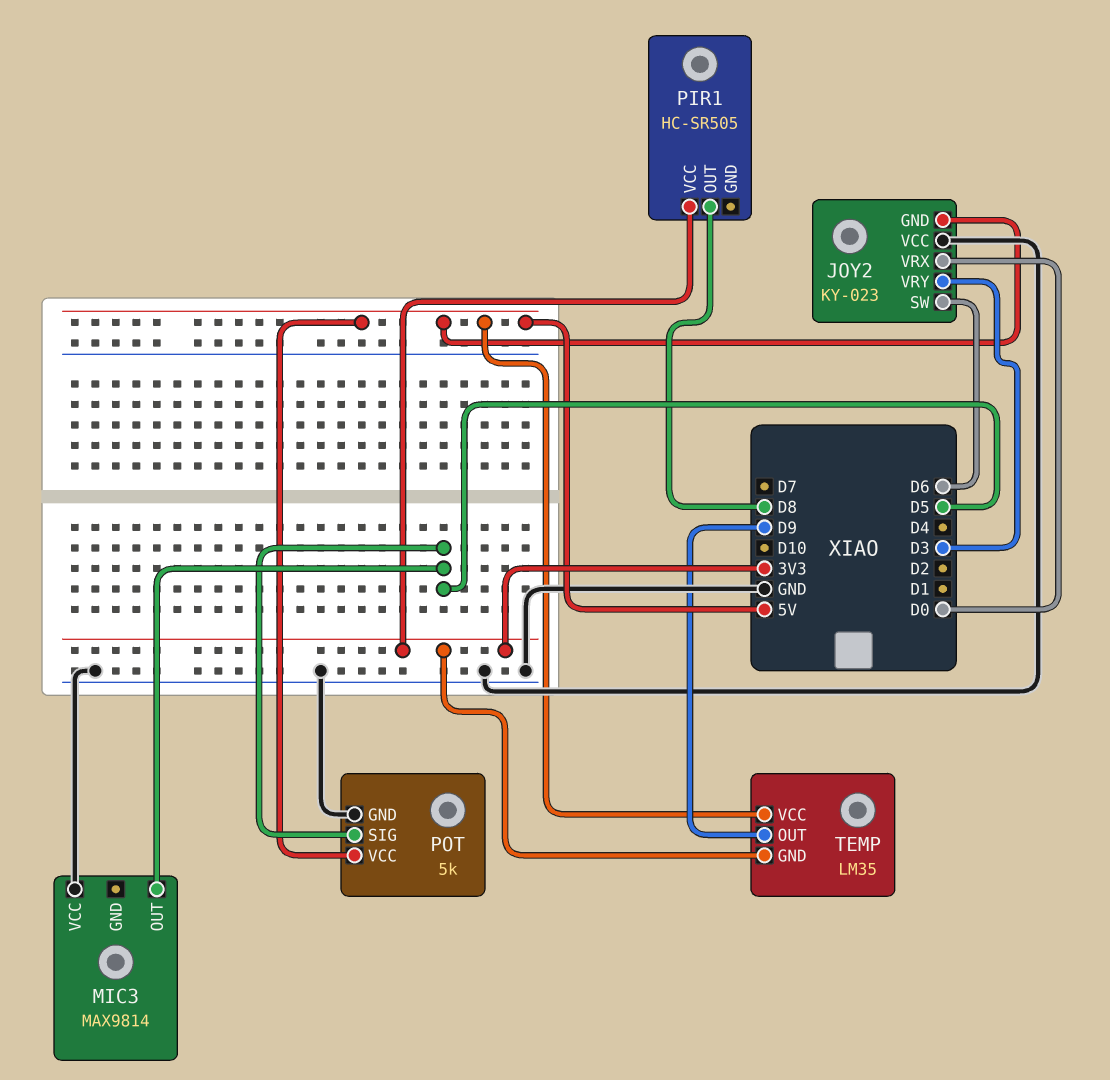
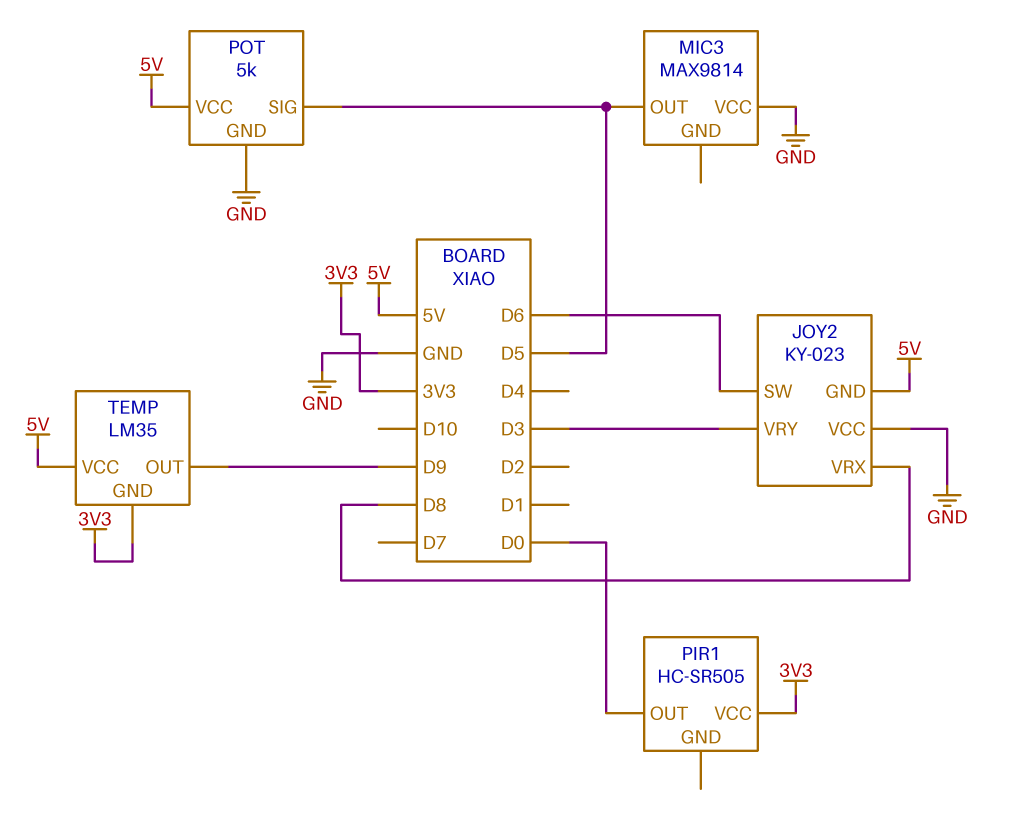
JOY2 pin VRX: D0 -> D8
PIR1 pin OUT: D8 -> D0

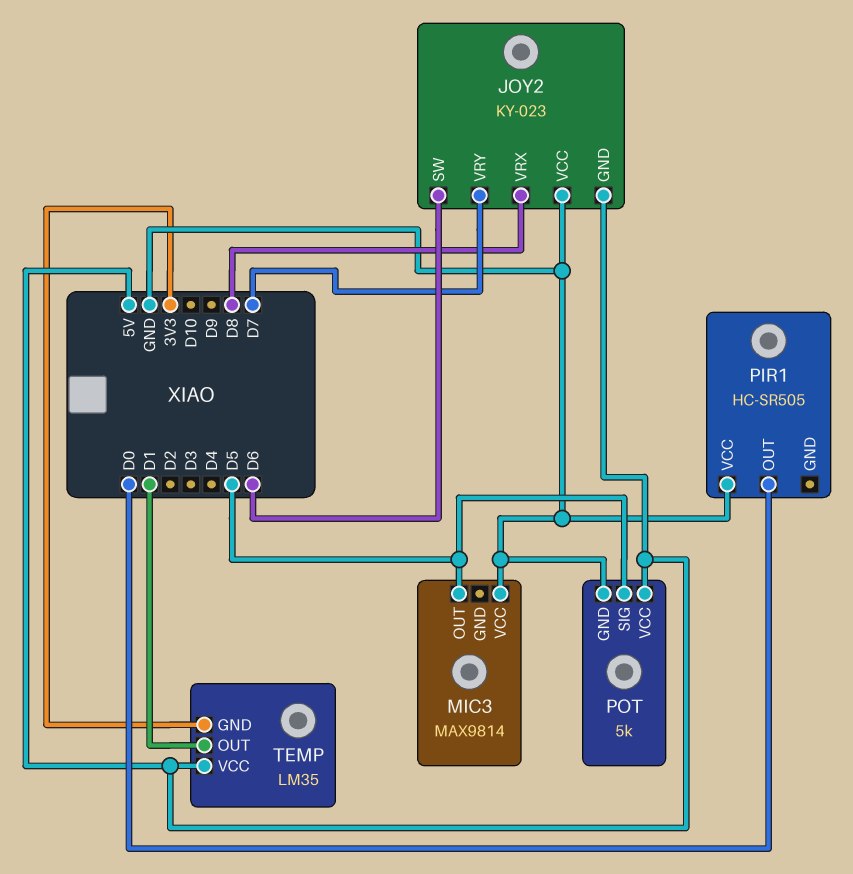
JOY2 pin VRY: D3 -> D7
PIR1 pin VCC: 3V3 -> GND
TEMP pin OUT: D9 -> D1

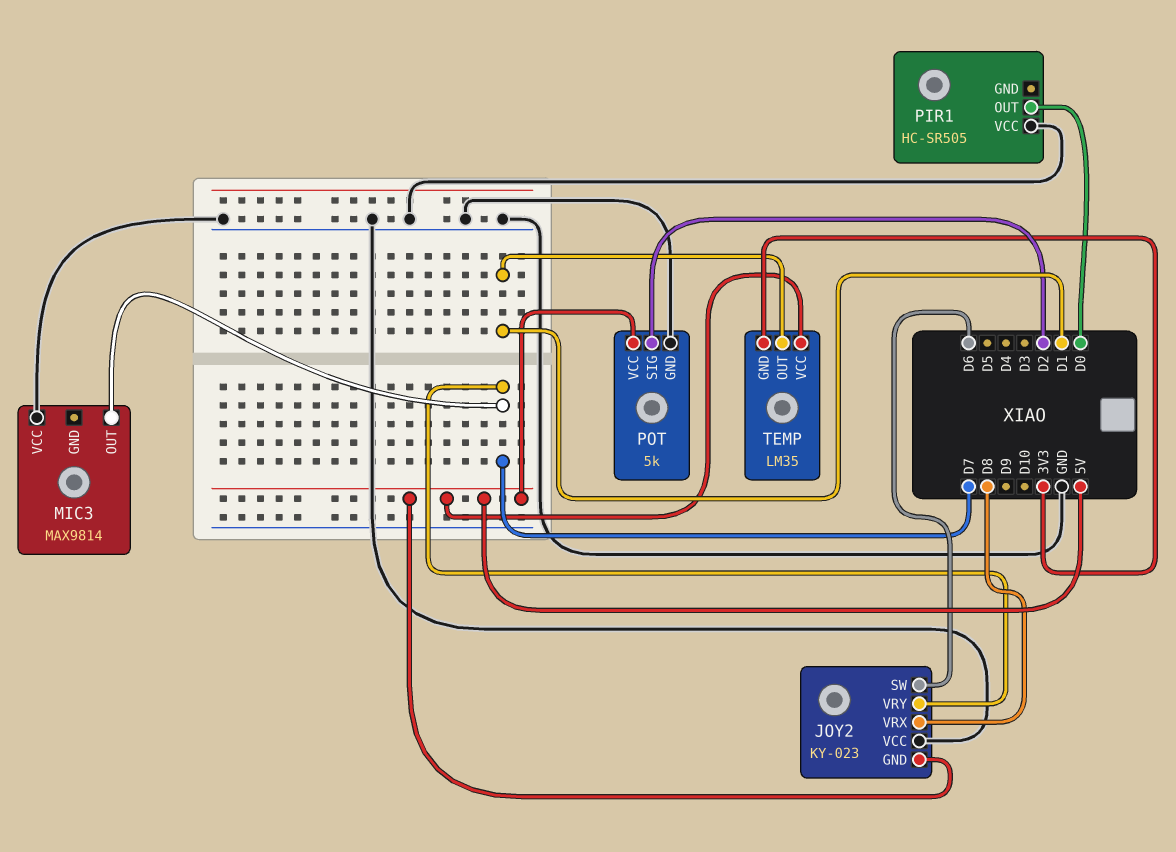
MIC3 pin OUT: D5 -> D7
POT pin SIG: D5 -> D2

